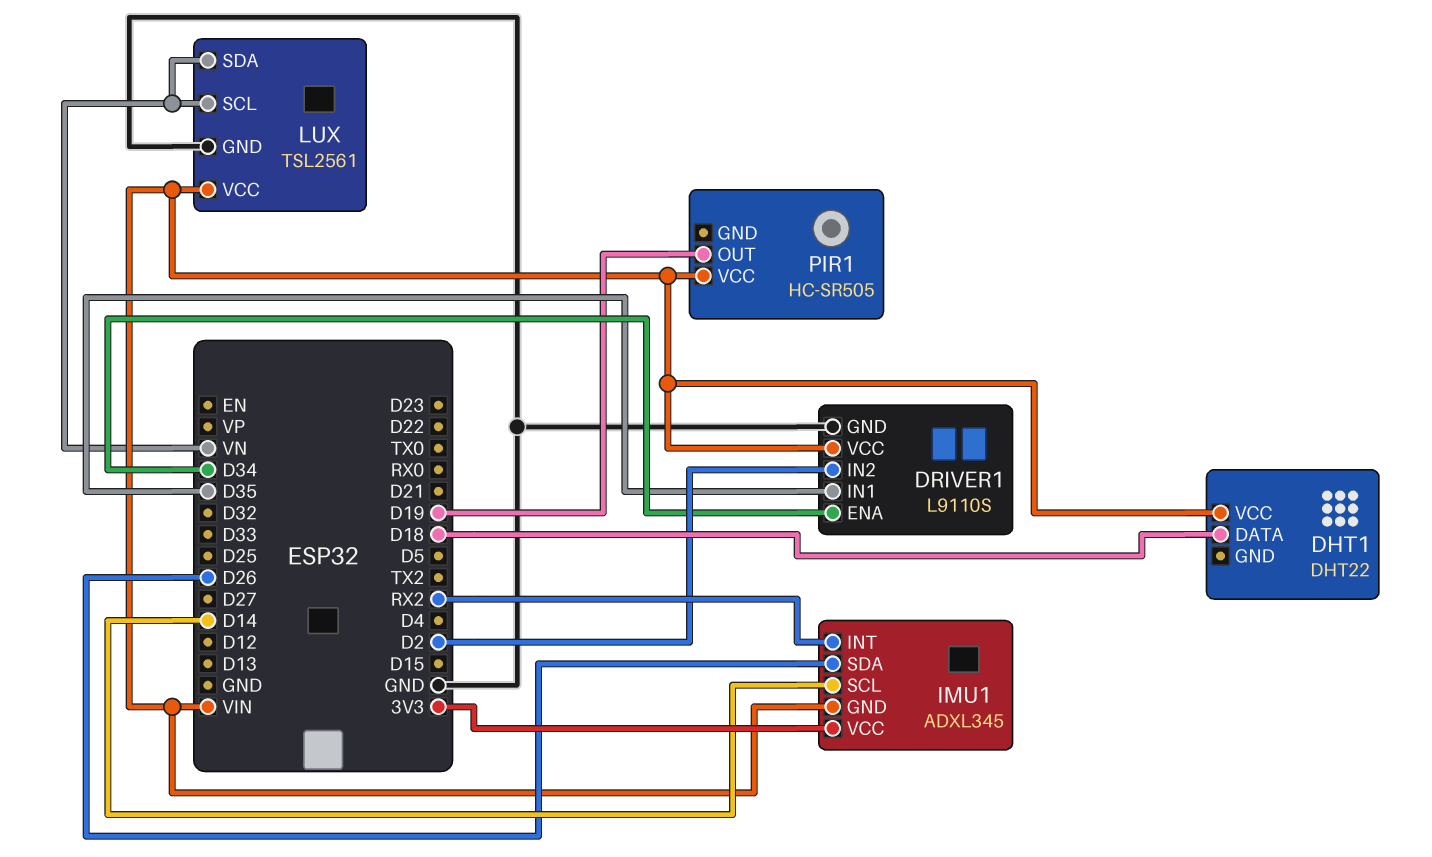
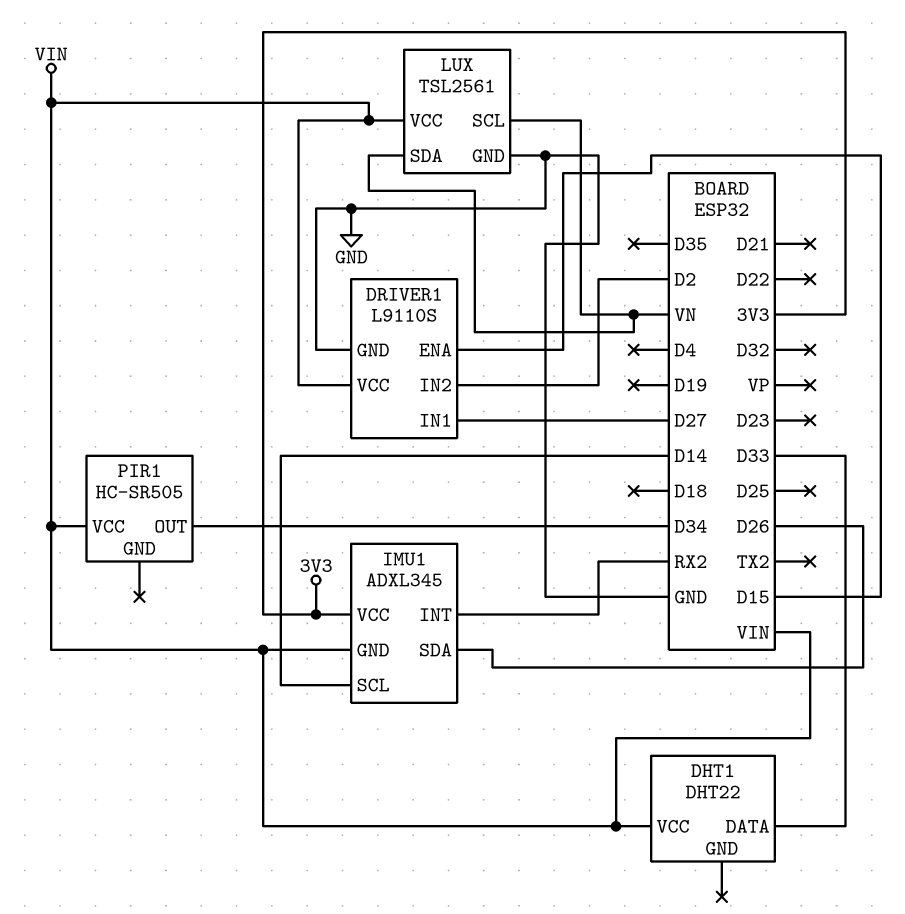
DHT1 pin DATA: D18 -> D33
DRIVER1 pin ENA: D34 -> D15
DRIVER1 pin IN1: D35 -> D27
PIR1 pin OUT: D19 -> D34

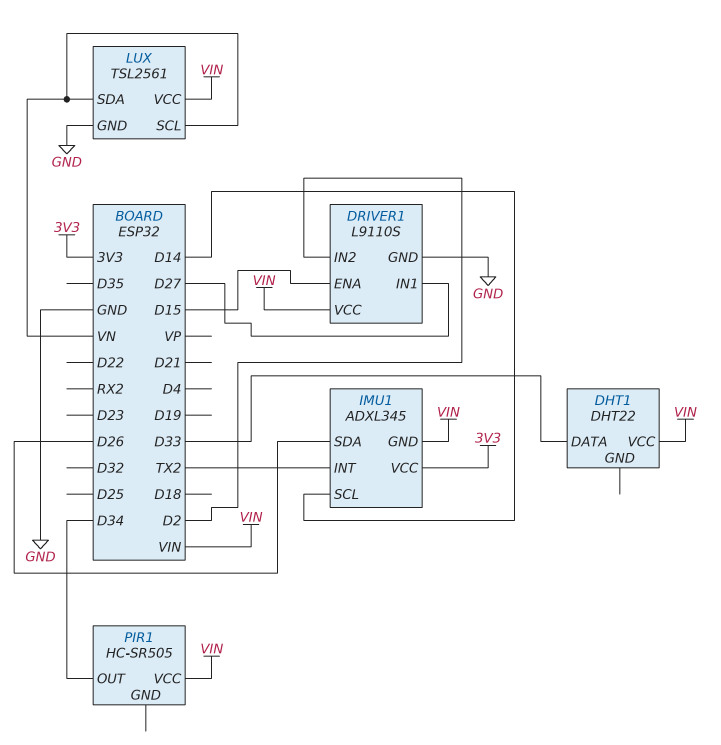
IMU1 pin INT: RX2 -> TX2

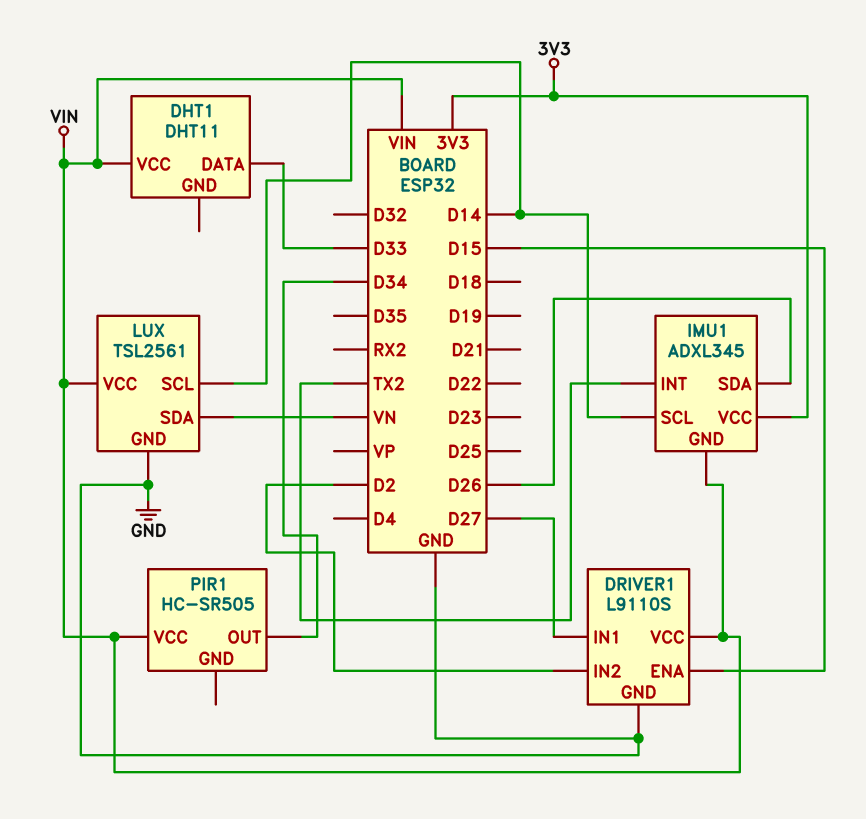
DHT1: DHT22 -> DHT11
LUX pin SCL: VN -> D14

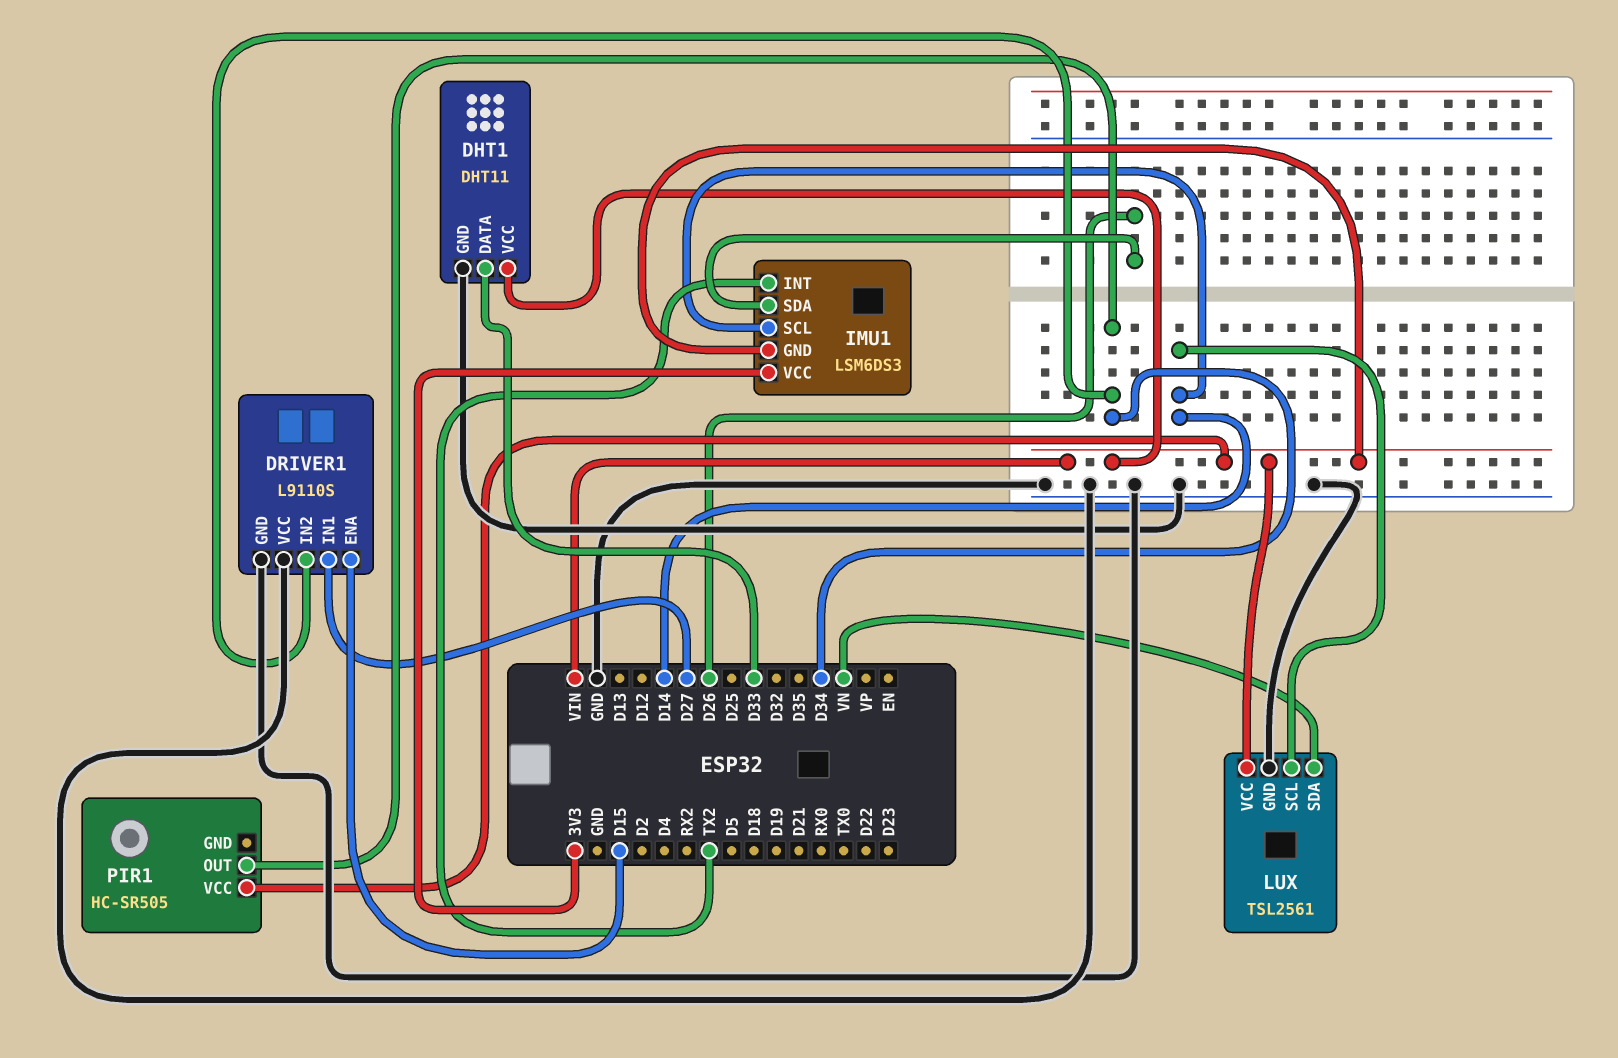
DHT1 pin GND: none -> GND
DRIVER1 pin IN2: D2 -> D34
DRIVER1 pin VCC: VIN -> GND
IMU1: ADXL345 -> LSM6DS3

